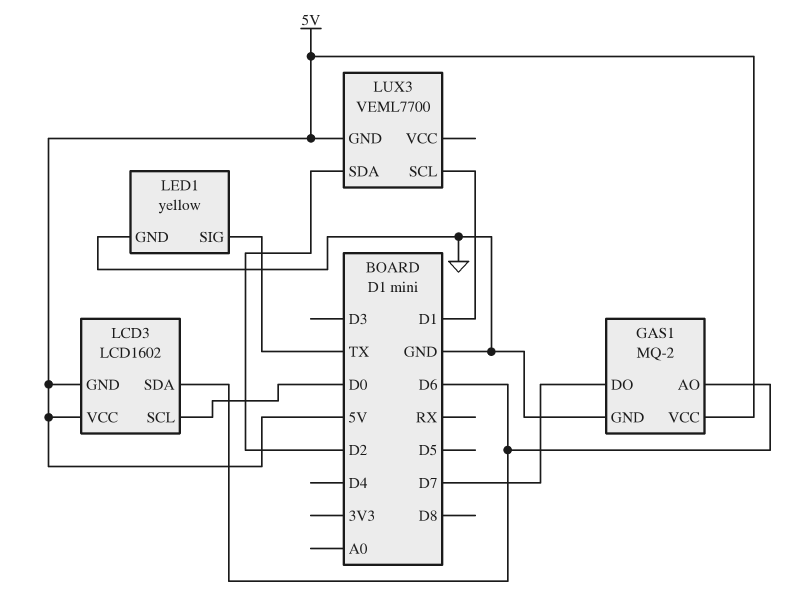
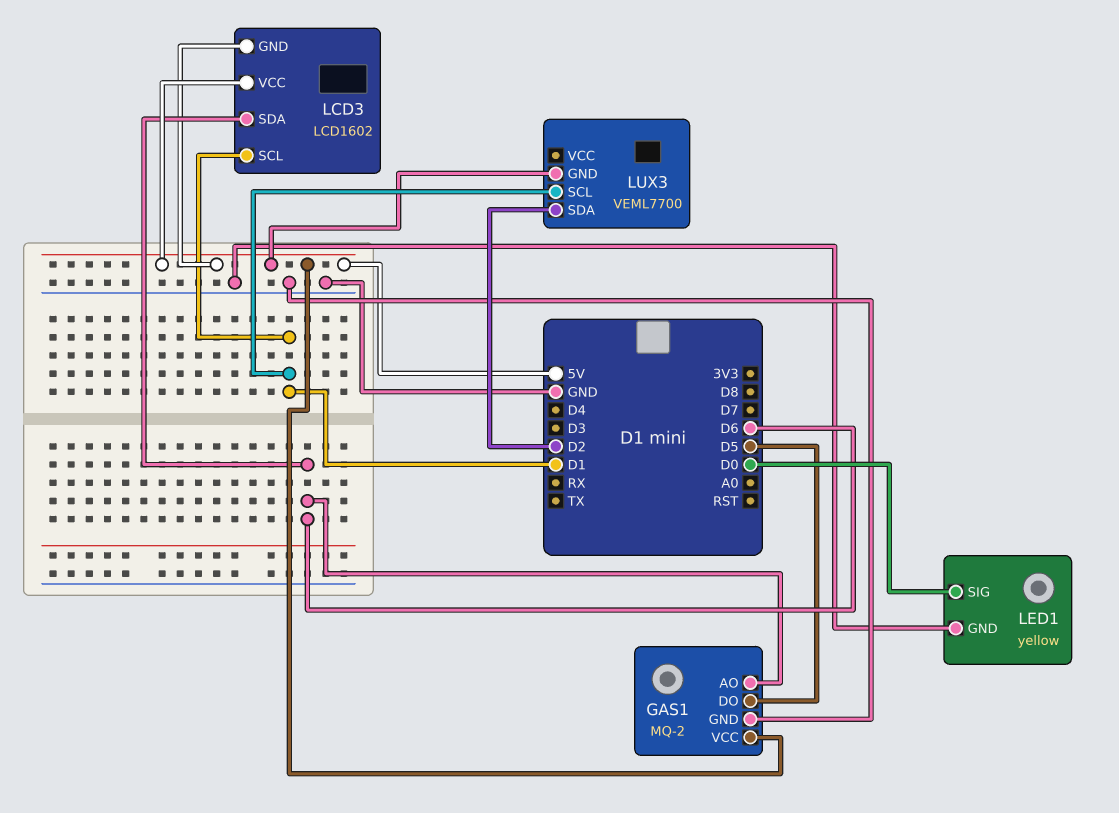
GAS1 pin DO: D7 -> D5
LCD3 pin SCL: D0 -> D1
LED1 pin SIG: TX -> D0

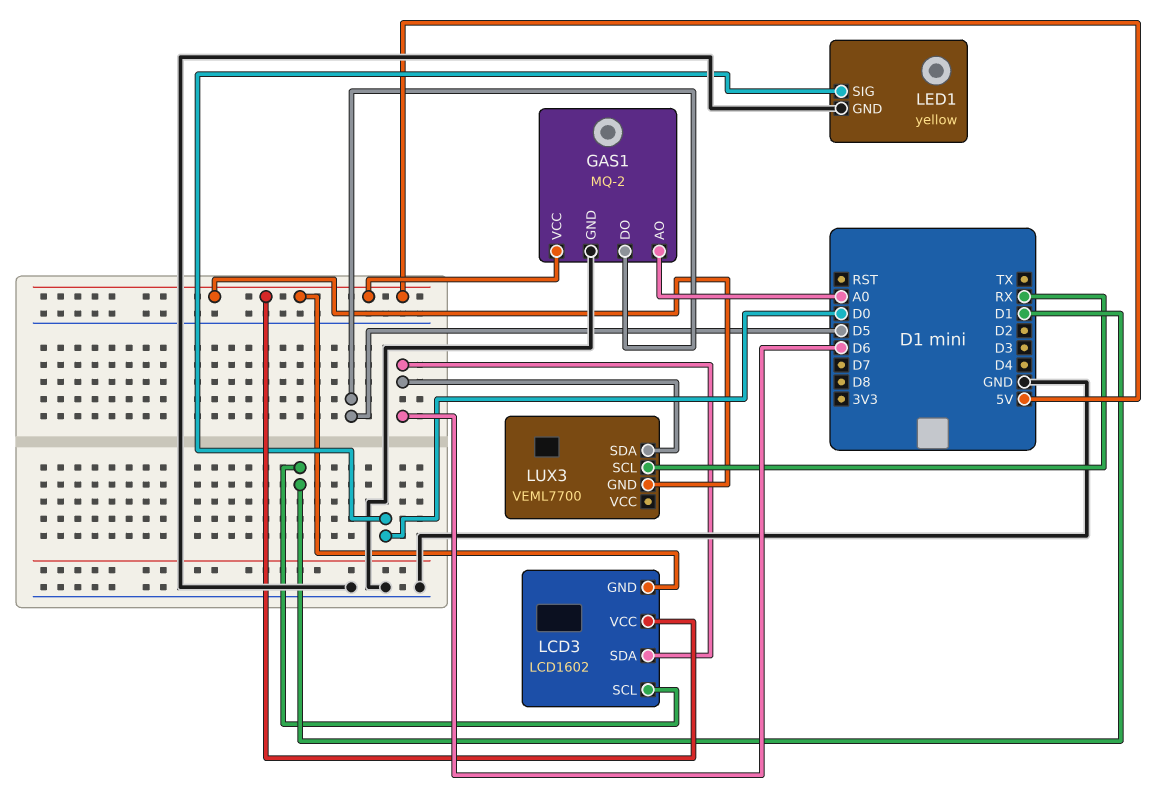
GAS1 pin AO: D6 -> A0
LUX3 pin SCL: D1 -> RX
LUX3 pin SDA: D2 -> D6

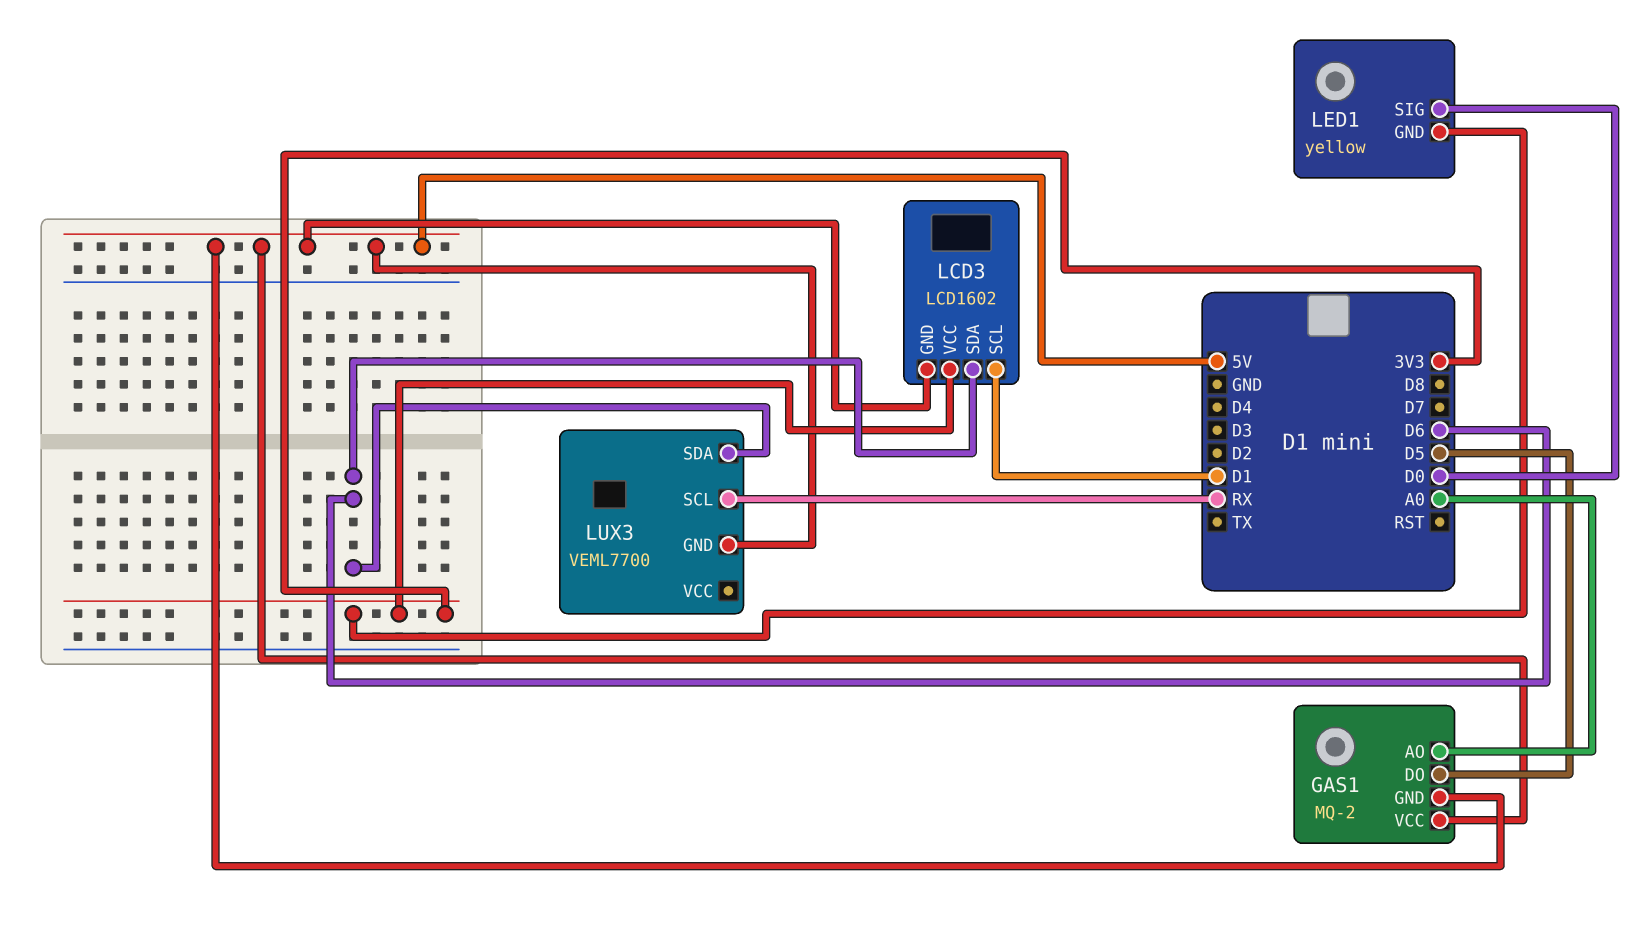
GAS1 pin GND: GND -> 5V
LCD3 pin VCC: 5V -> 3V3
LED1 pin GND: GND -> 3V3

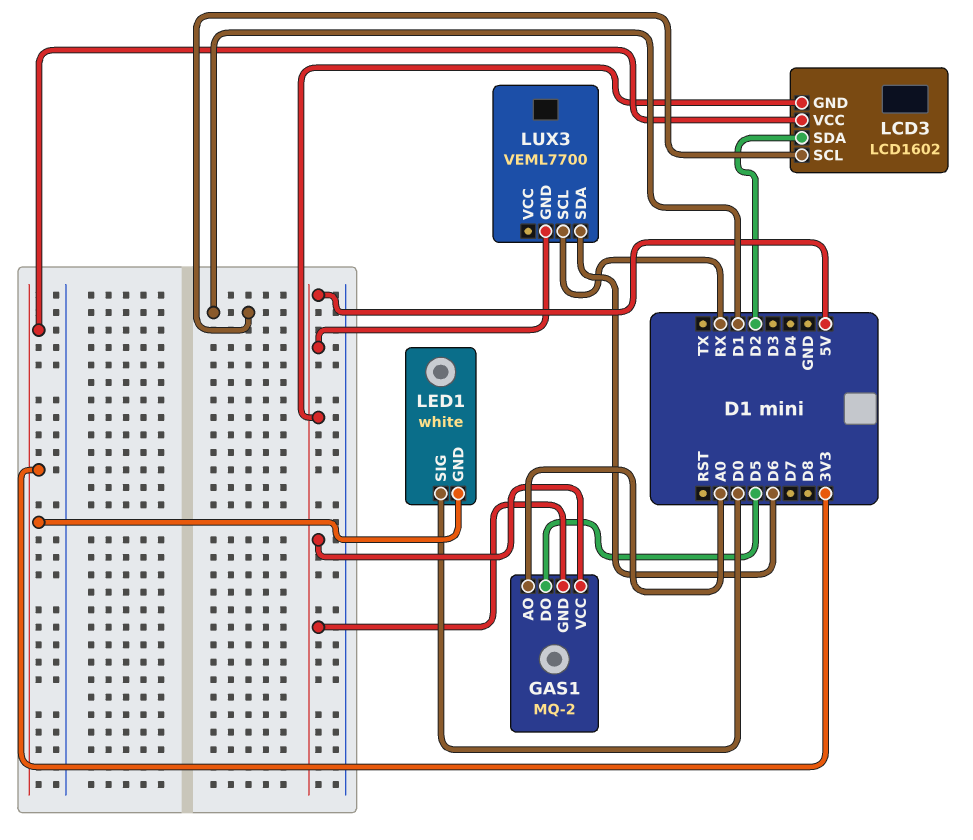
LCD3 pin SDA: D6 -> D2
LED1: yellow -> white

